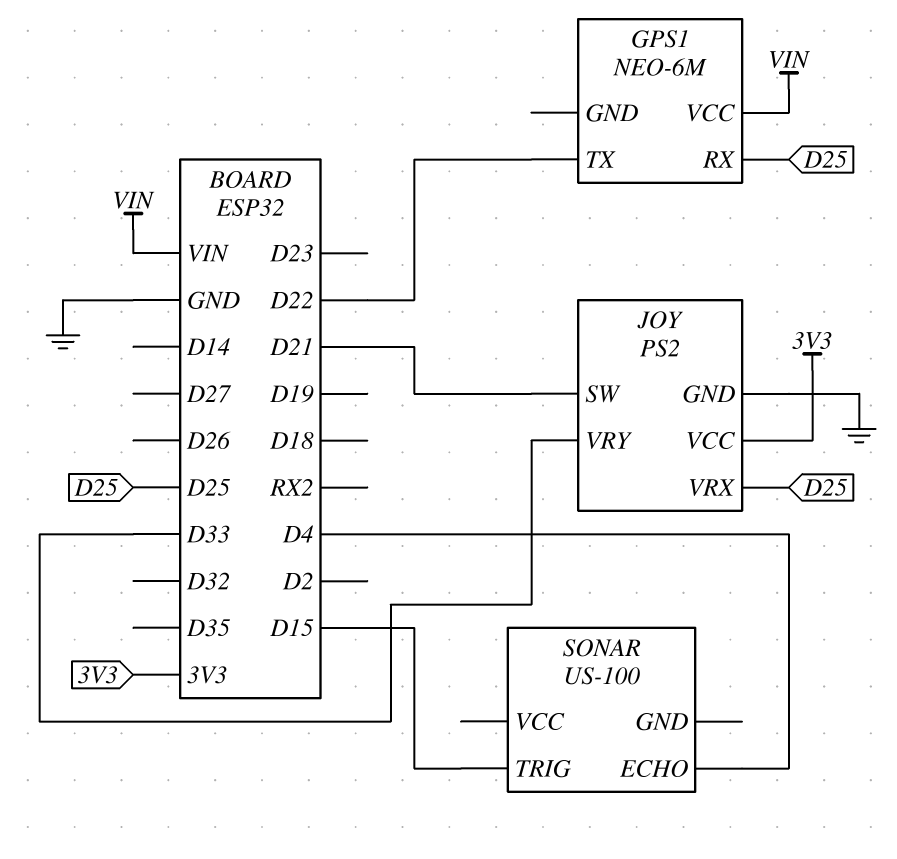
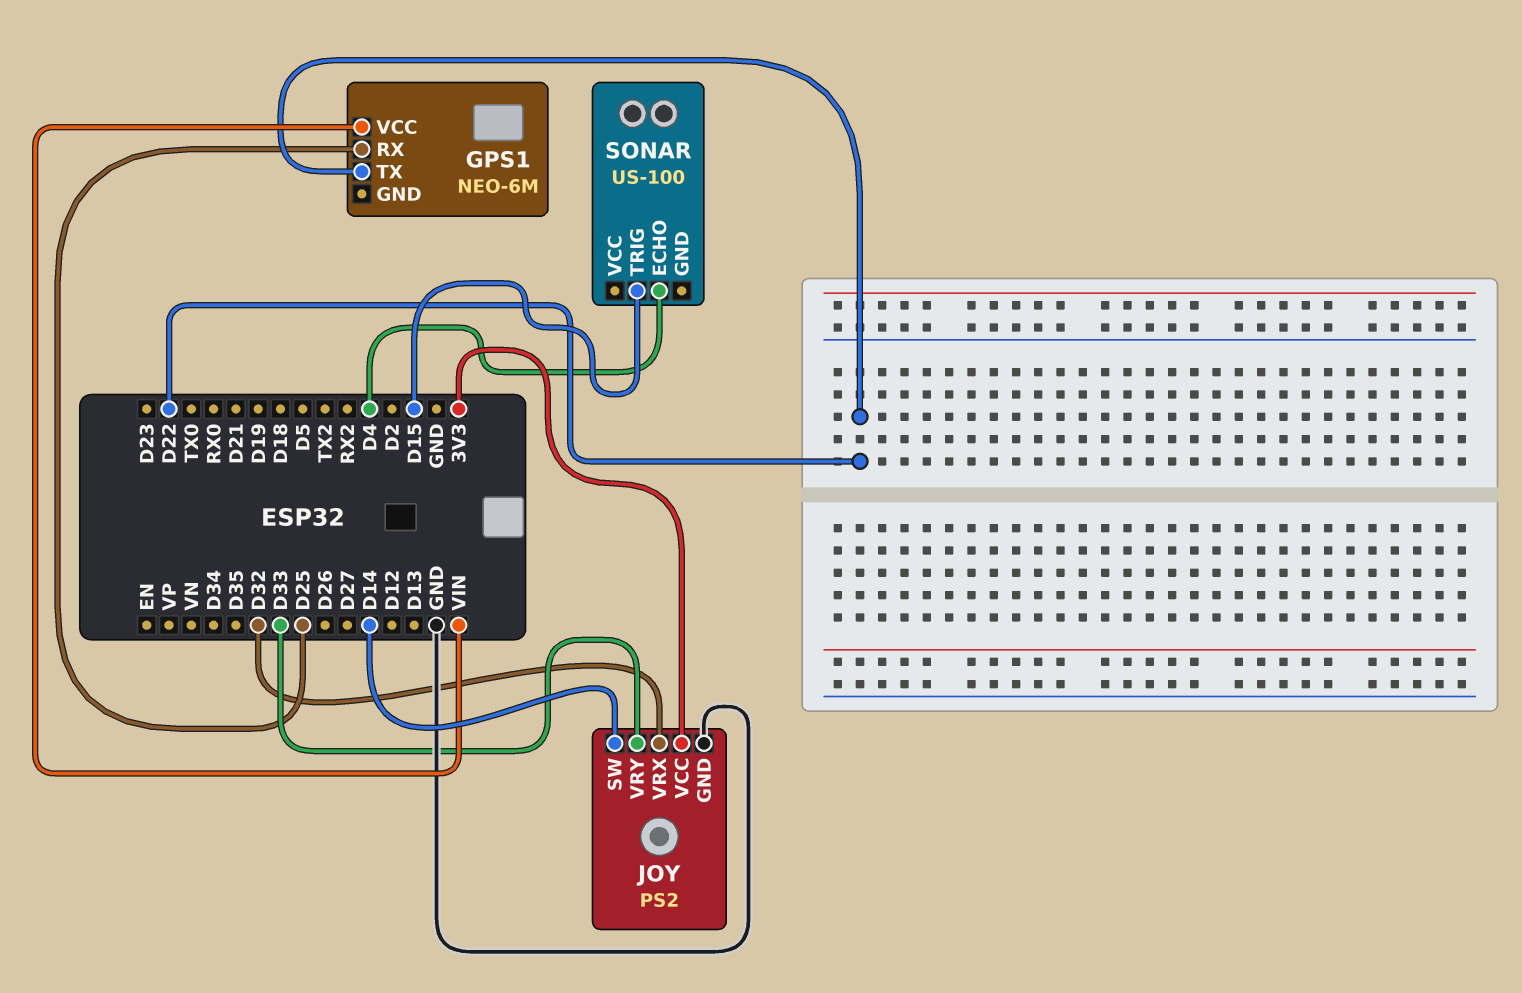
JOY pin SW: D21 -> D14
JOY pin VRX: D25 -> D32

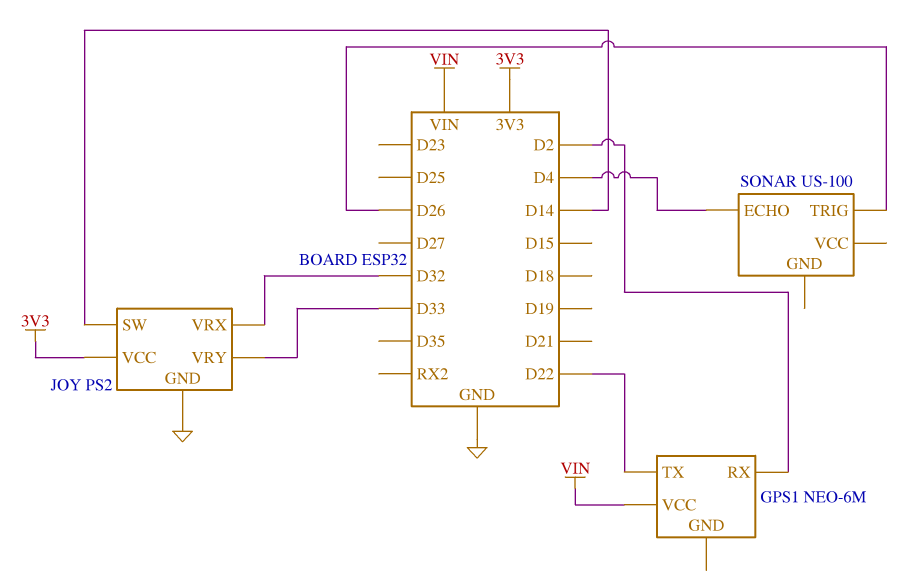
GPS1 pin RX: D25 -> D2
SONAR pin TRIG: D15 -> D26

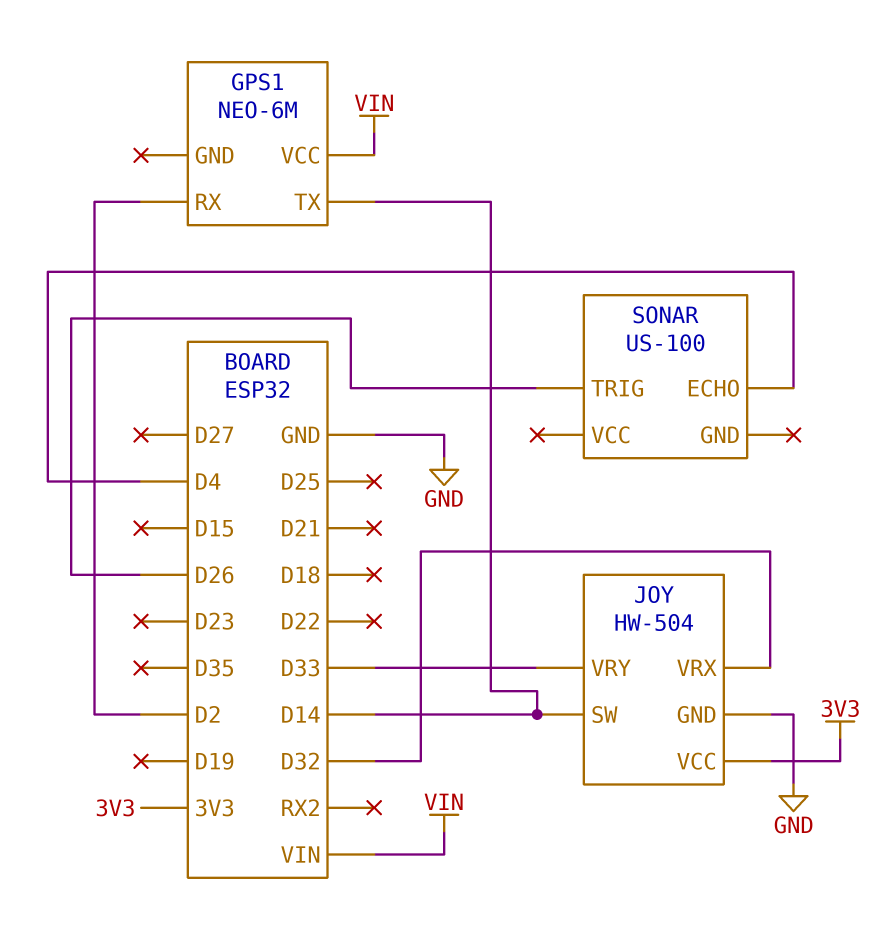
GPS1 pin TX: D22 -> D14
JOY: PS2 -> HW-504

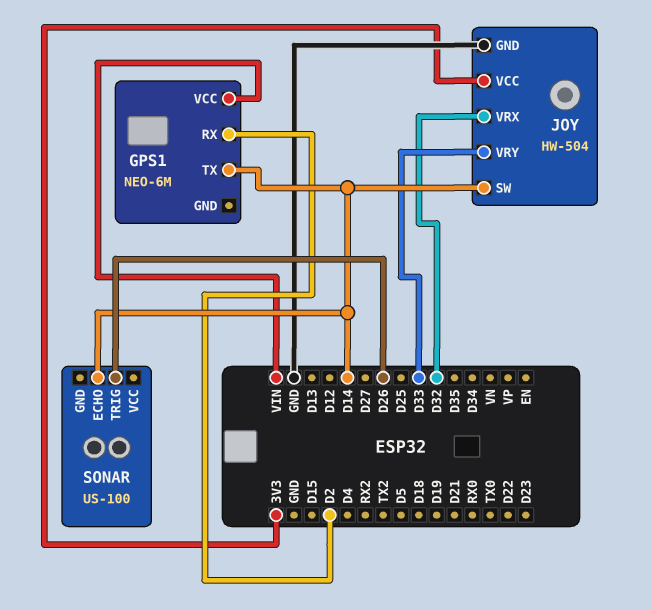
SONAR pin ECHO: D4 -> D14

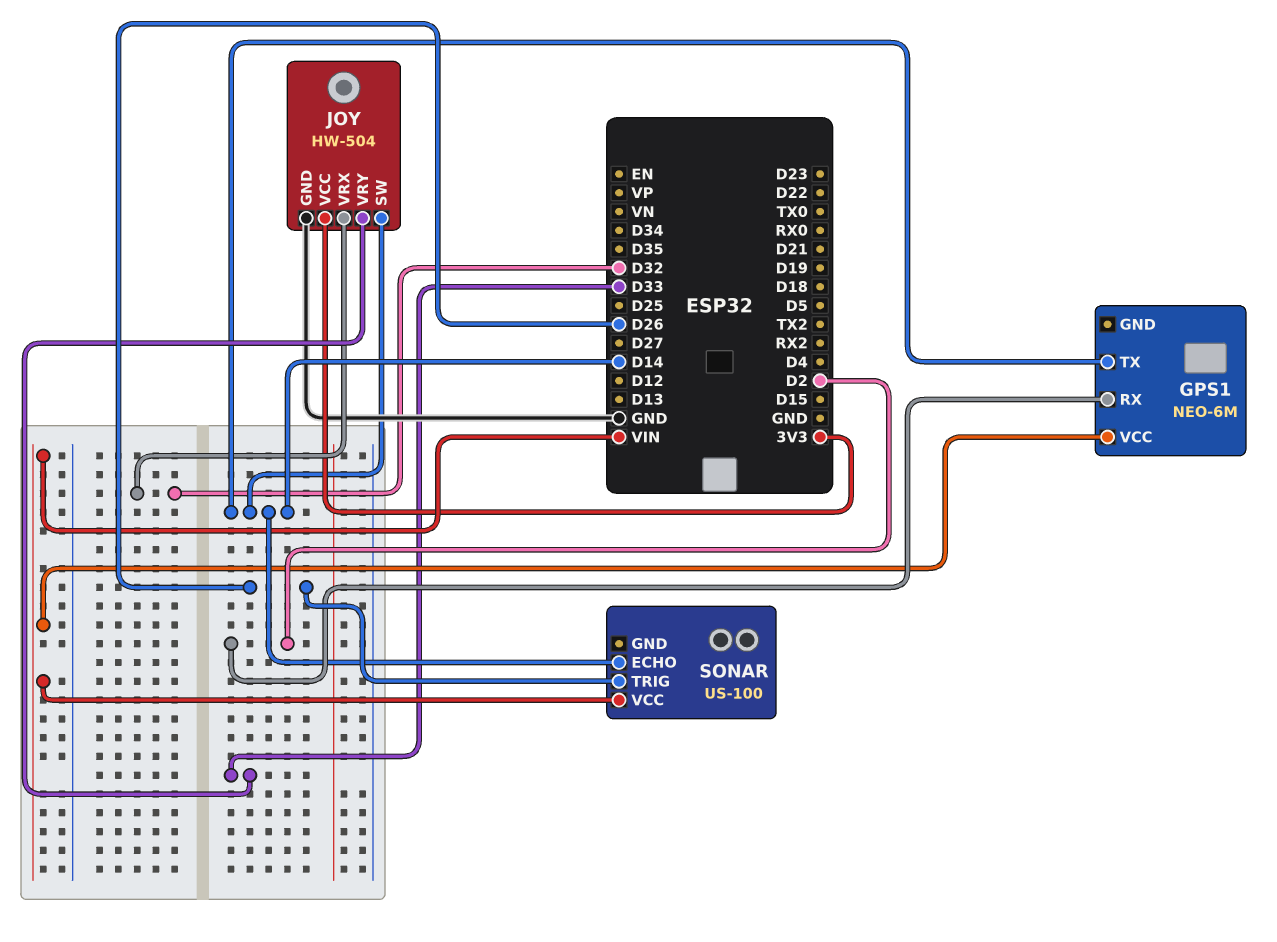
SONAR pin VCC: none -> VIN

